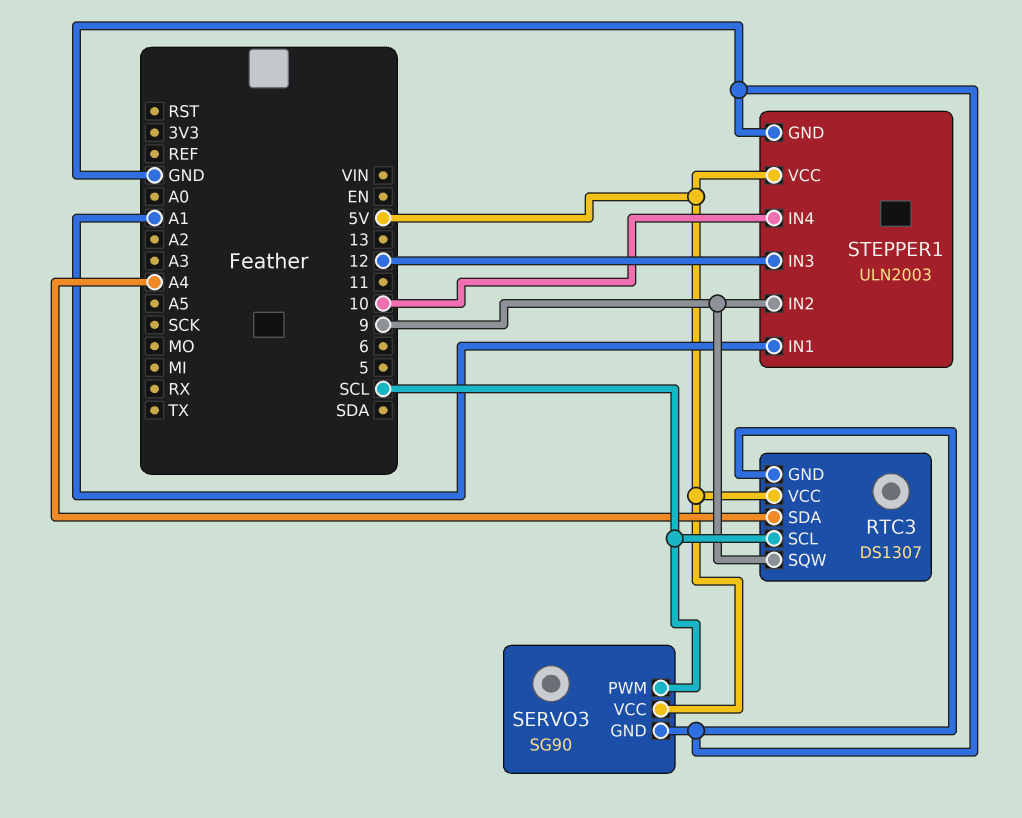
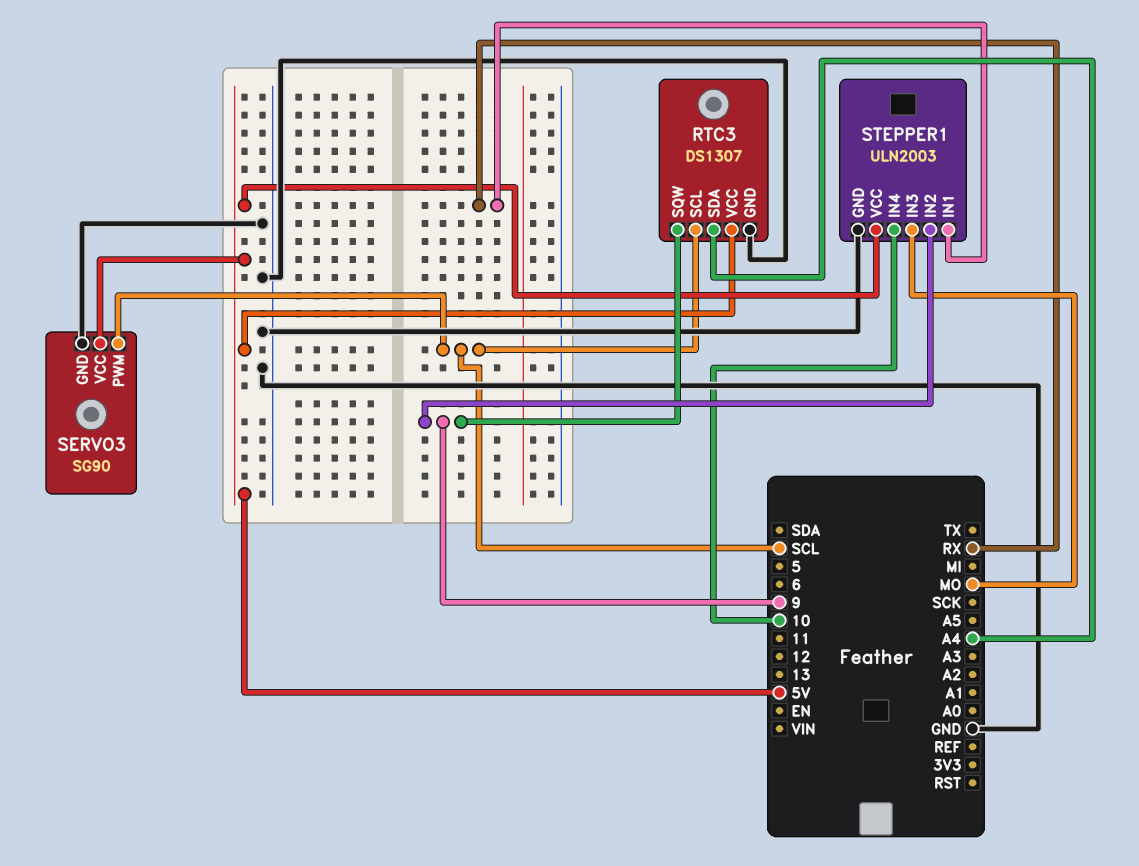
STEPPER1 pin IN1: A1 -> RX
STEPPER1 pin IN3: 12 -> MO

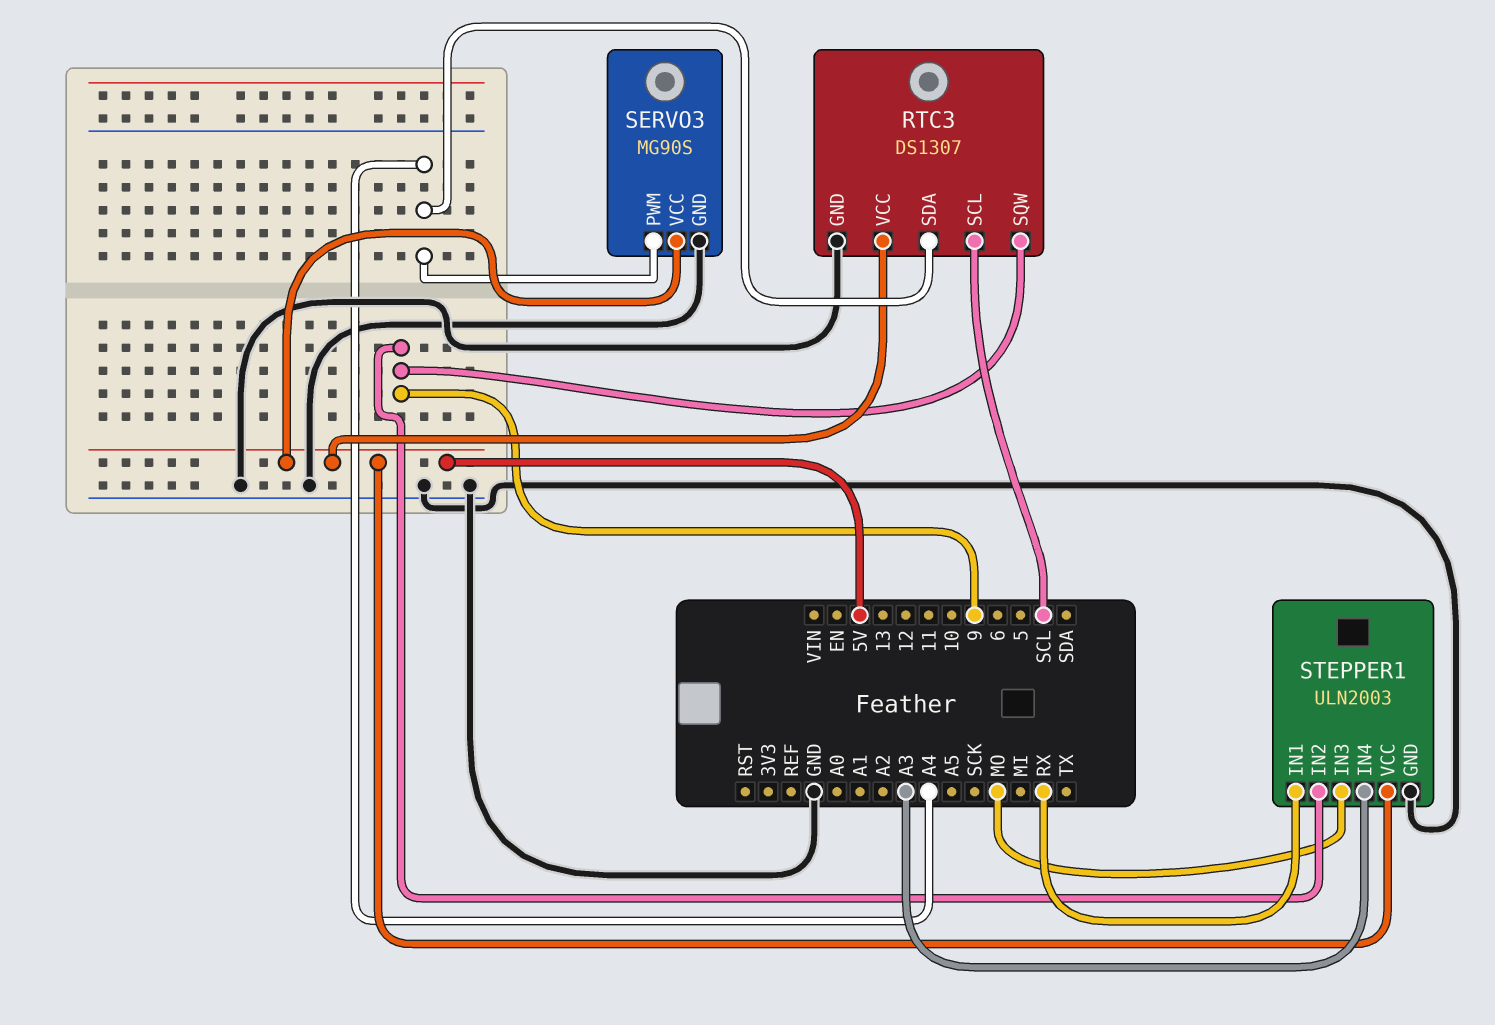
SERVO3: SG90 -> MG90S
SERVO3 pin PWM: SCL -> A4
STEPPER1 pin IN4: 10 -> A3

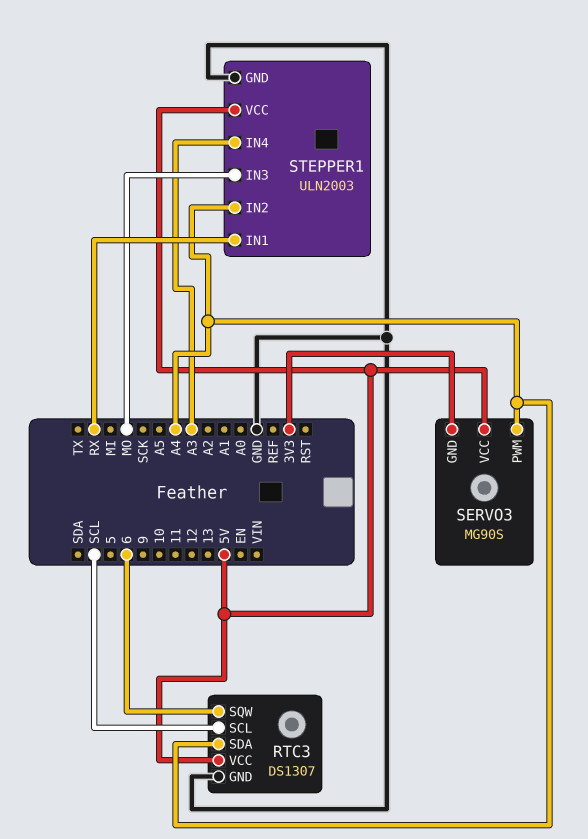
RTC3 pin SQW: 9 -> 6
SERVO3 pin GND: GND -> 3V3
STEPPER1 pin IN2: 9 -> A4

